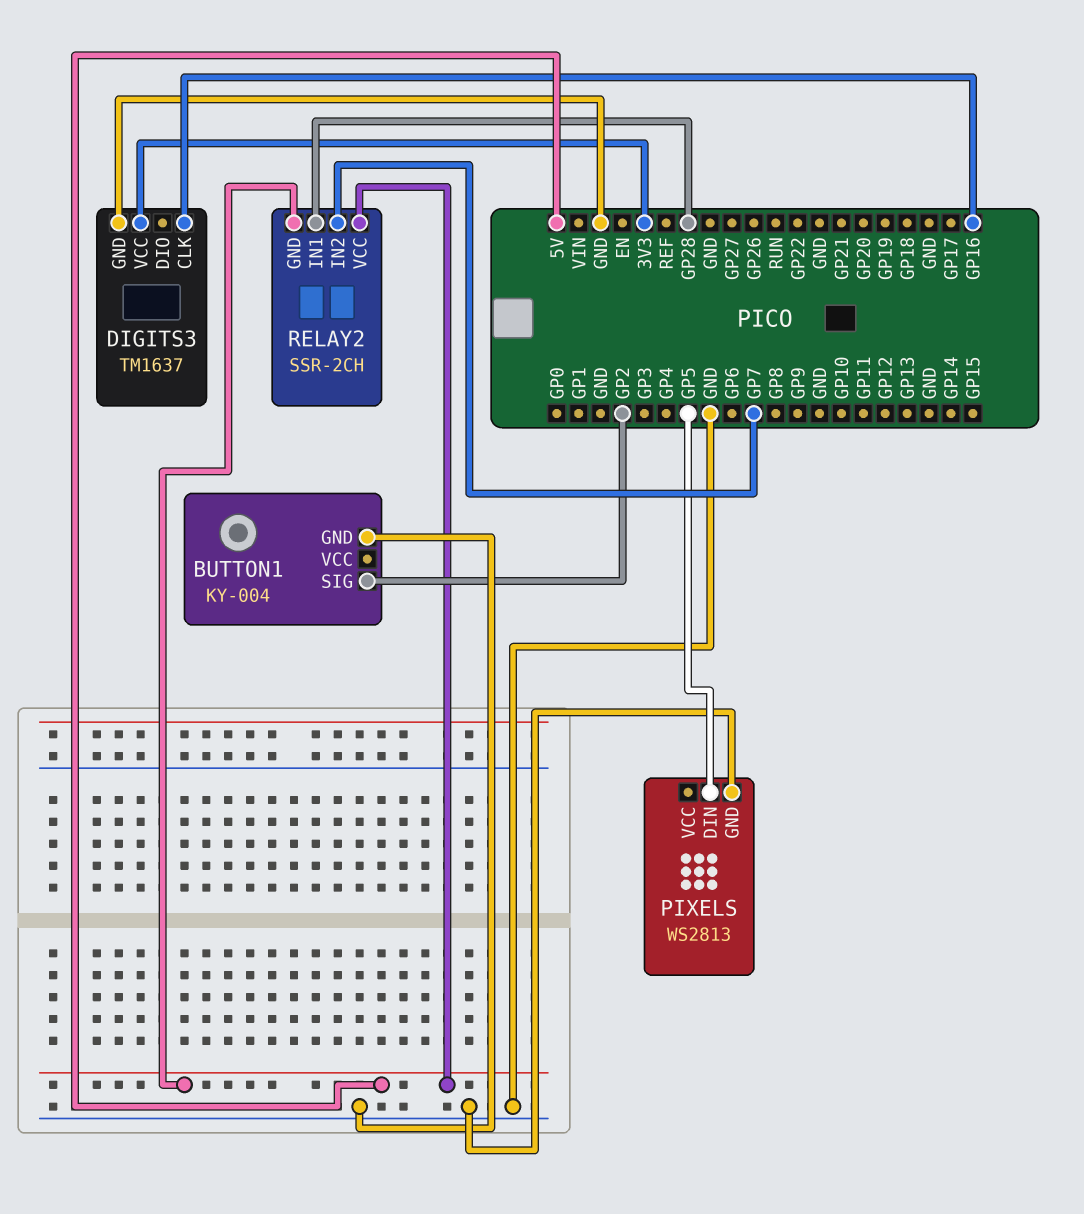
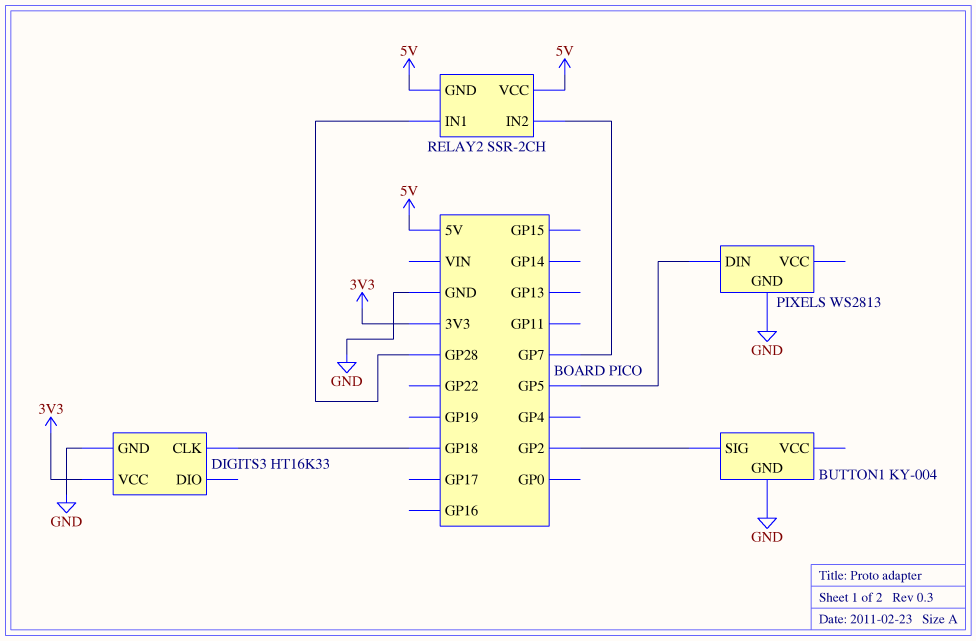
DIGITS3: TM1637 -> HT16K33
DIGITS3 pin CLK: GP16 -> GP18

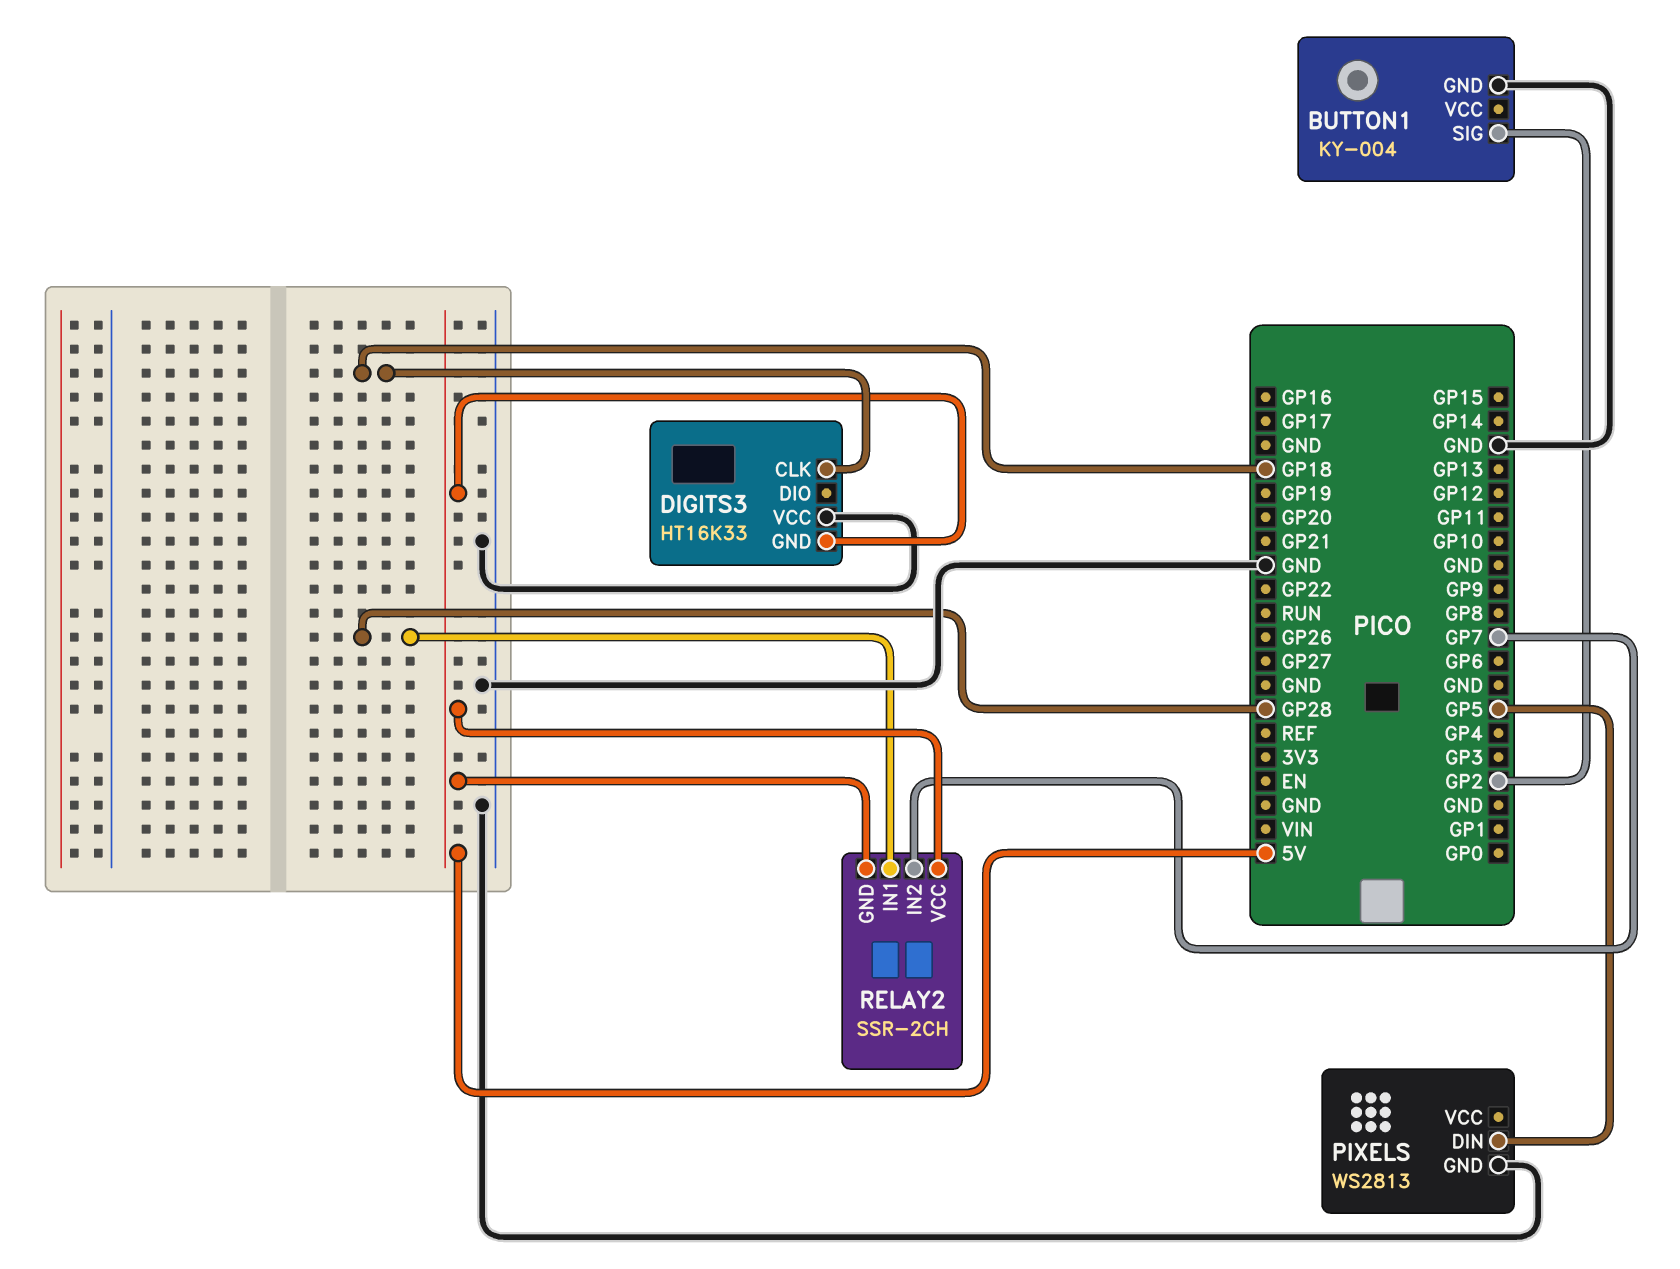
DIGITS3 pin GND: GND -> 5V
DIGITS3 pin VCC: 3V3 -> GND

